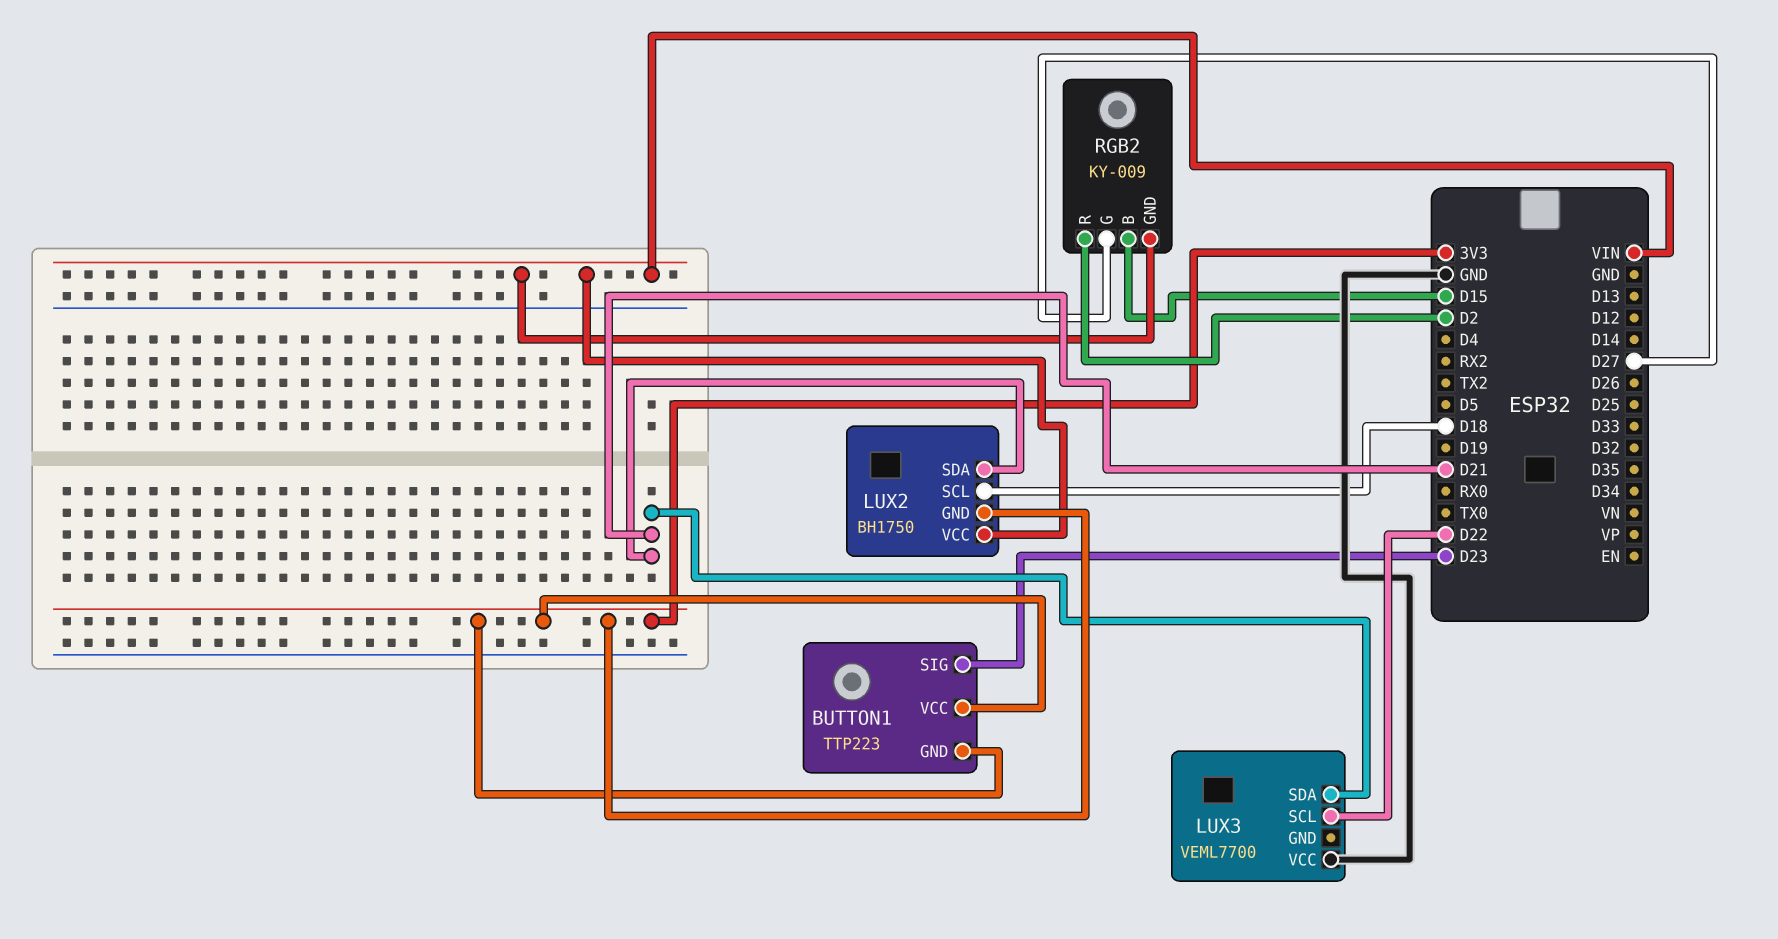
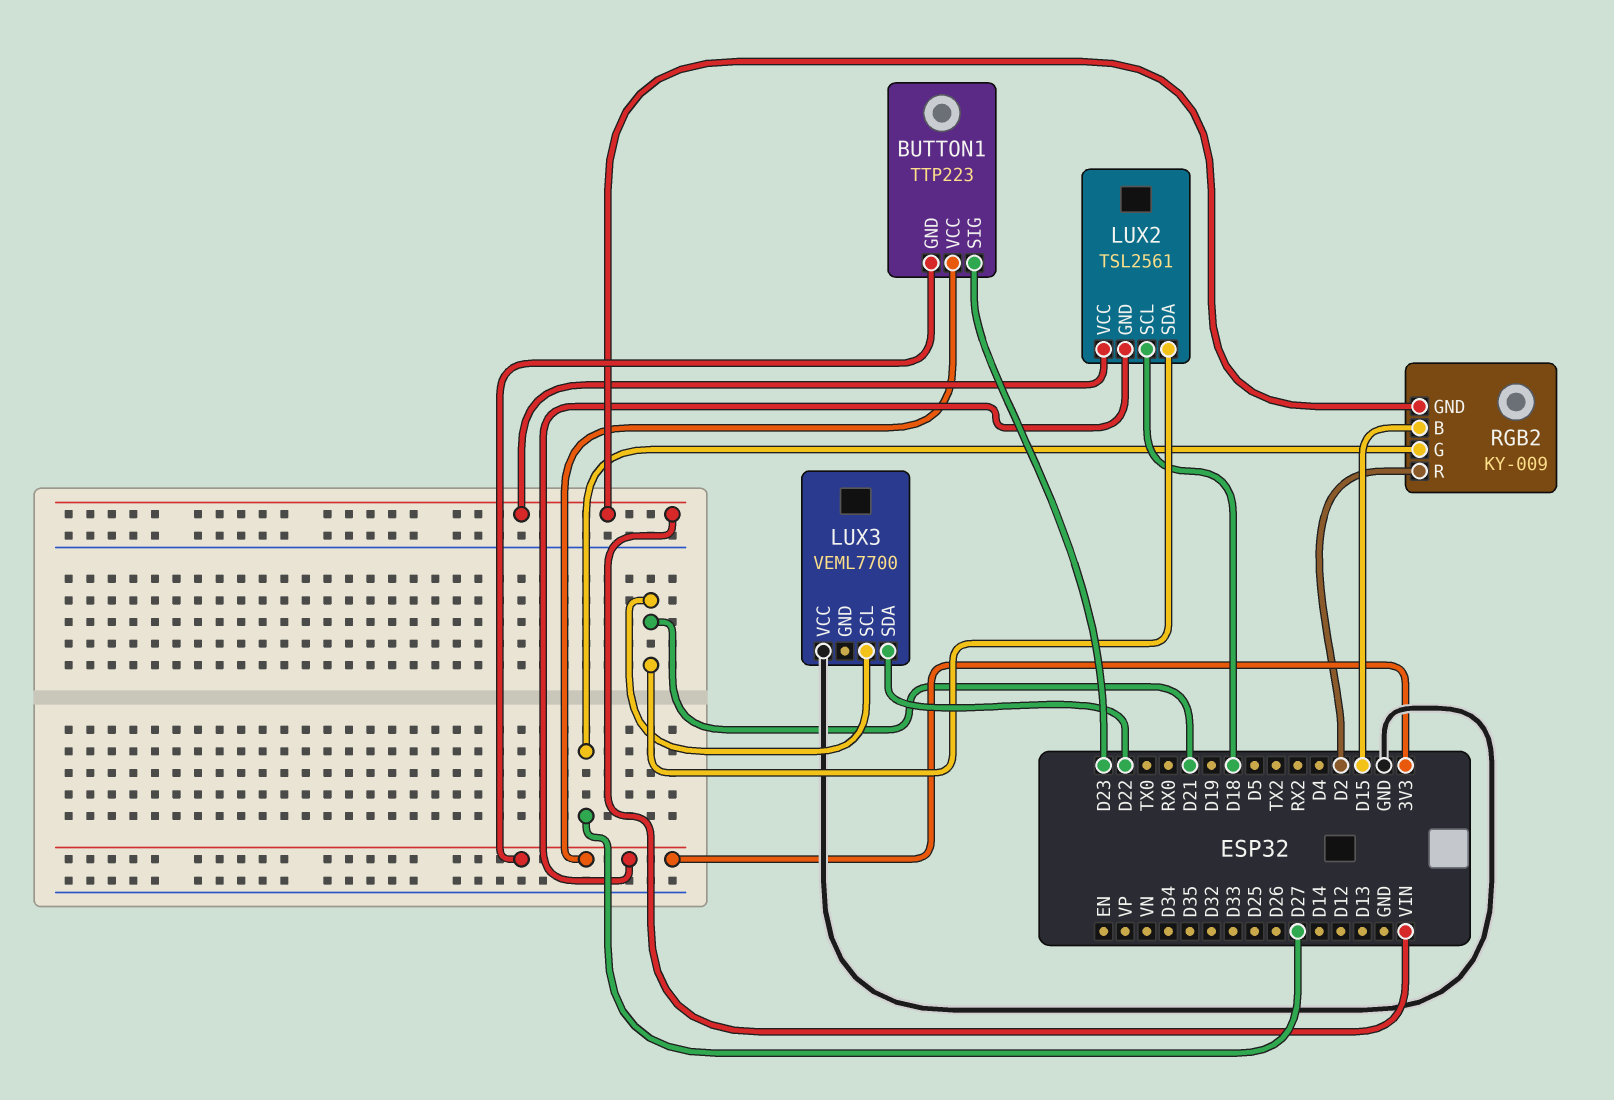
LUX2: BH1750 -> TSL2561
LUX3 pin SCL: D22 -> D21
LUX3 pin SDA: D21 -> D22

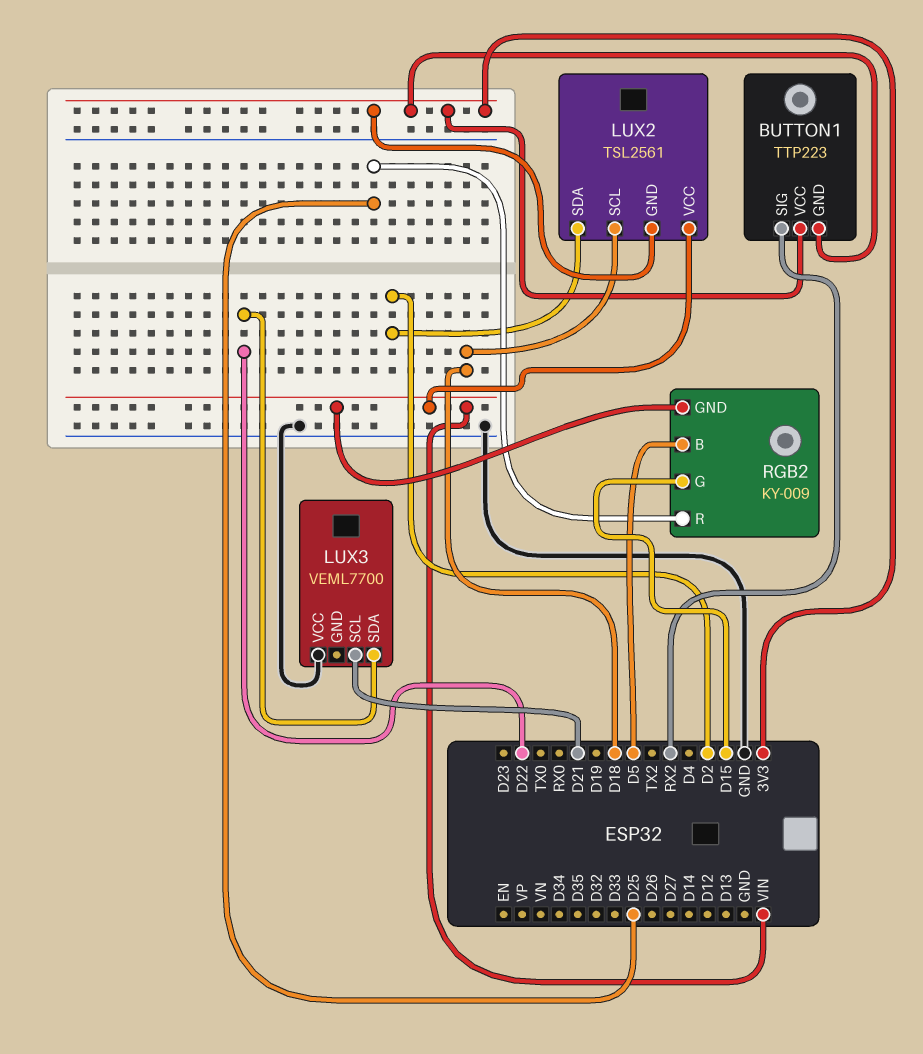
BUTTON1 pin SIG: D23 -> RX2
LUX2 pin SDA: D21 -> D2
RGB2 pin B: D15 -> D5
RGB2 pin G: D27 -> D15
RGB2 pin R: D2 -> D25

